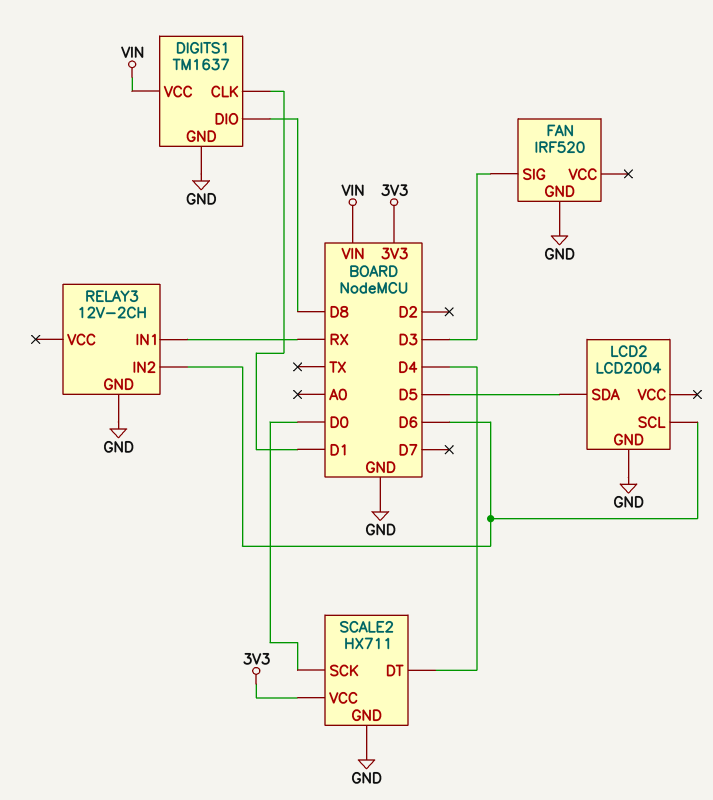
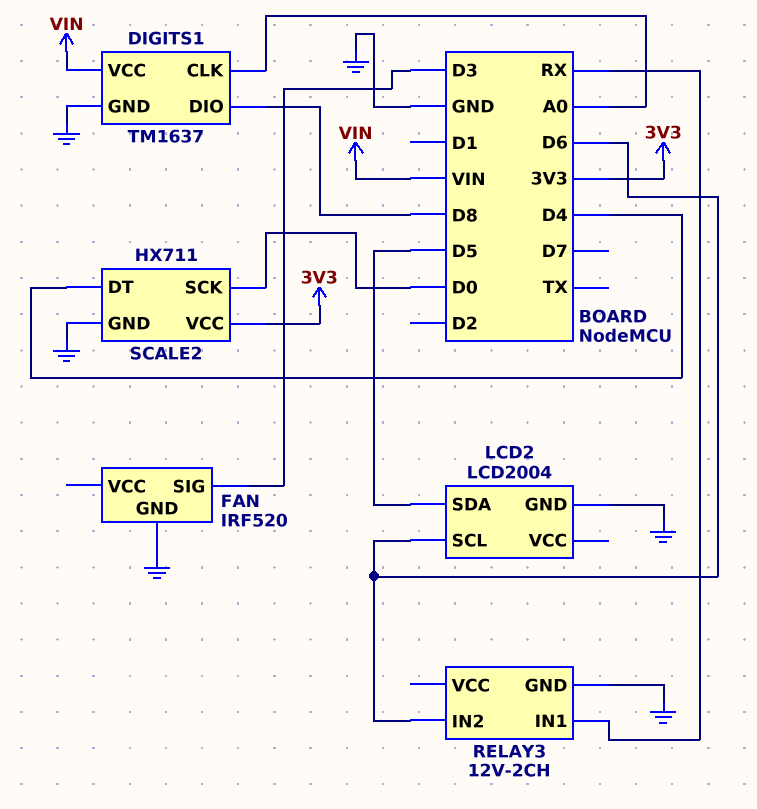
DIGITS1 pin CLK: D1 -> A0

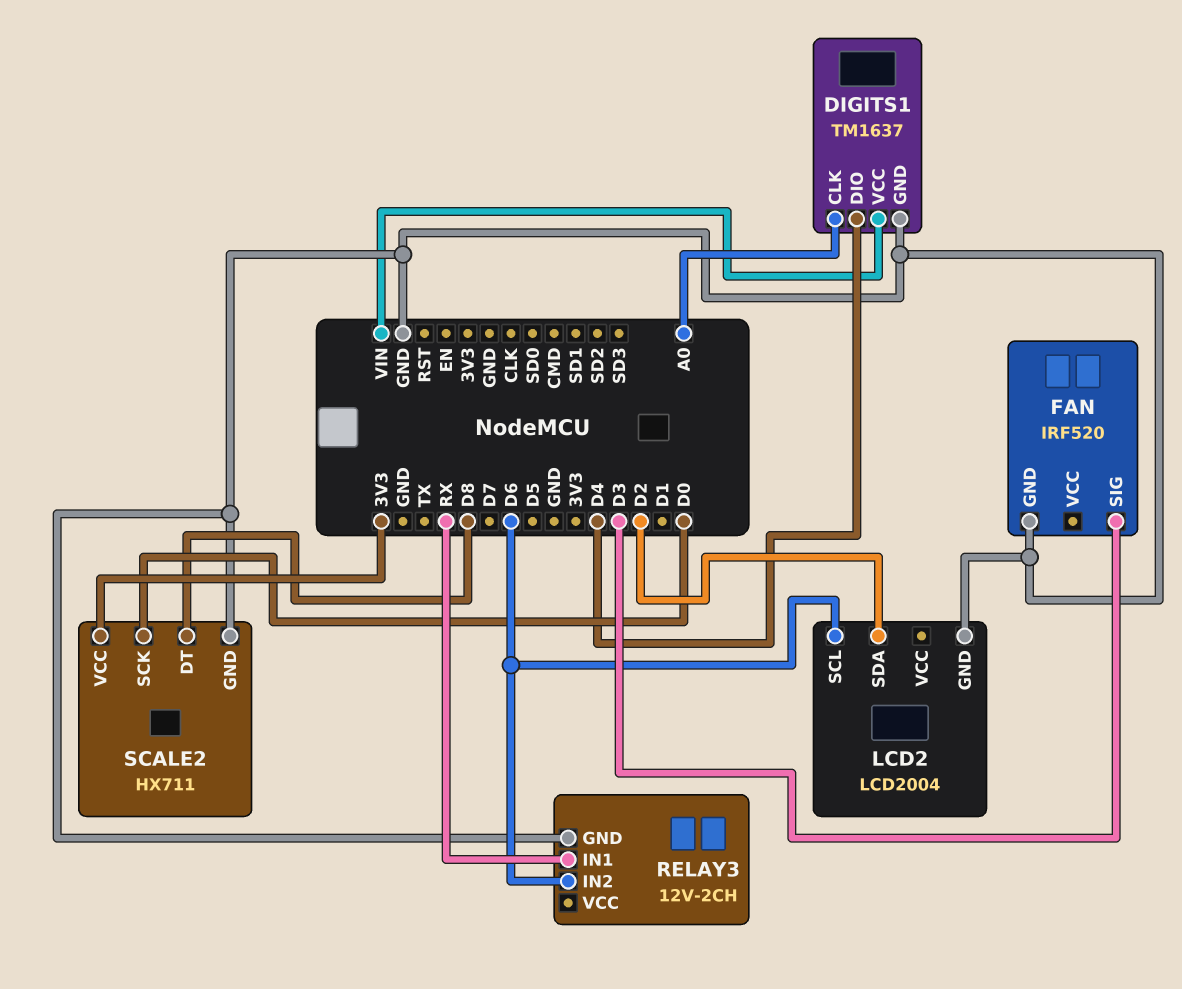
DIGITS1 pin DIO: D8 -> D4
LCD2 pin SDA: D5 -> D2
SCALE2 pin DT: D4 -> D8

